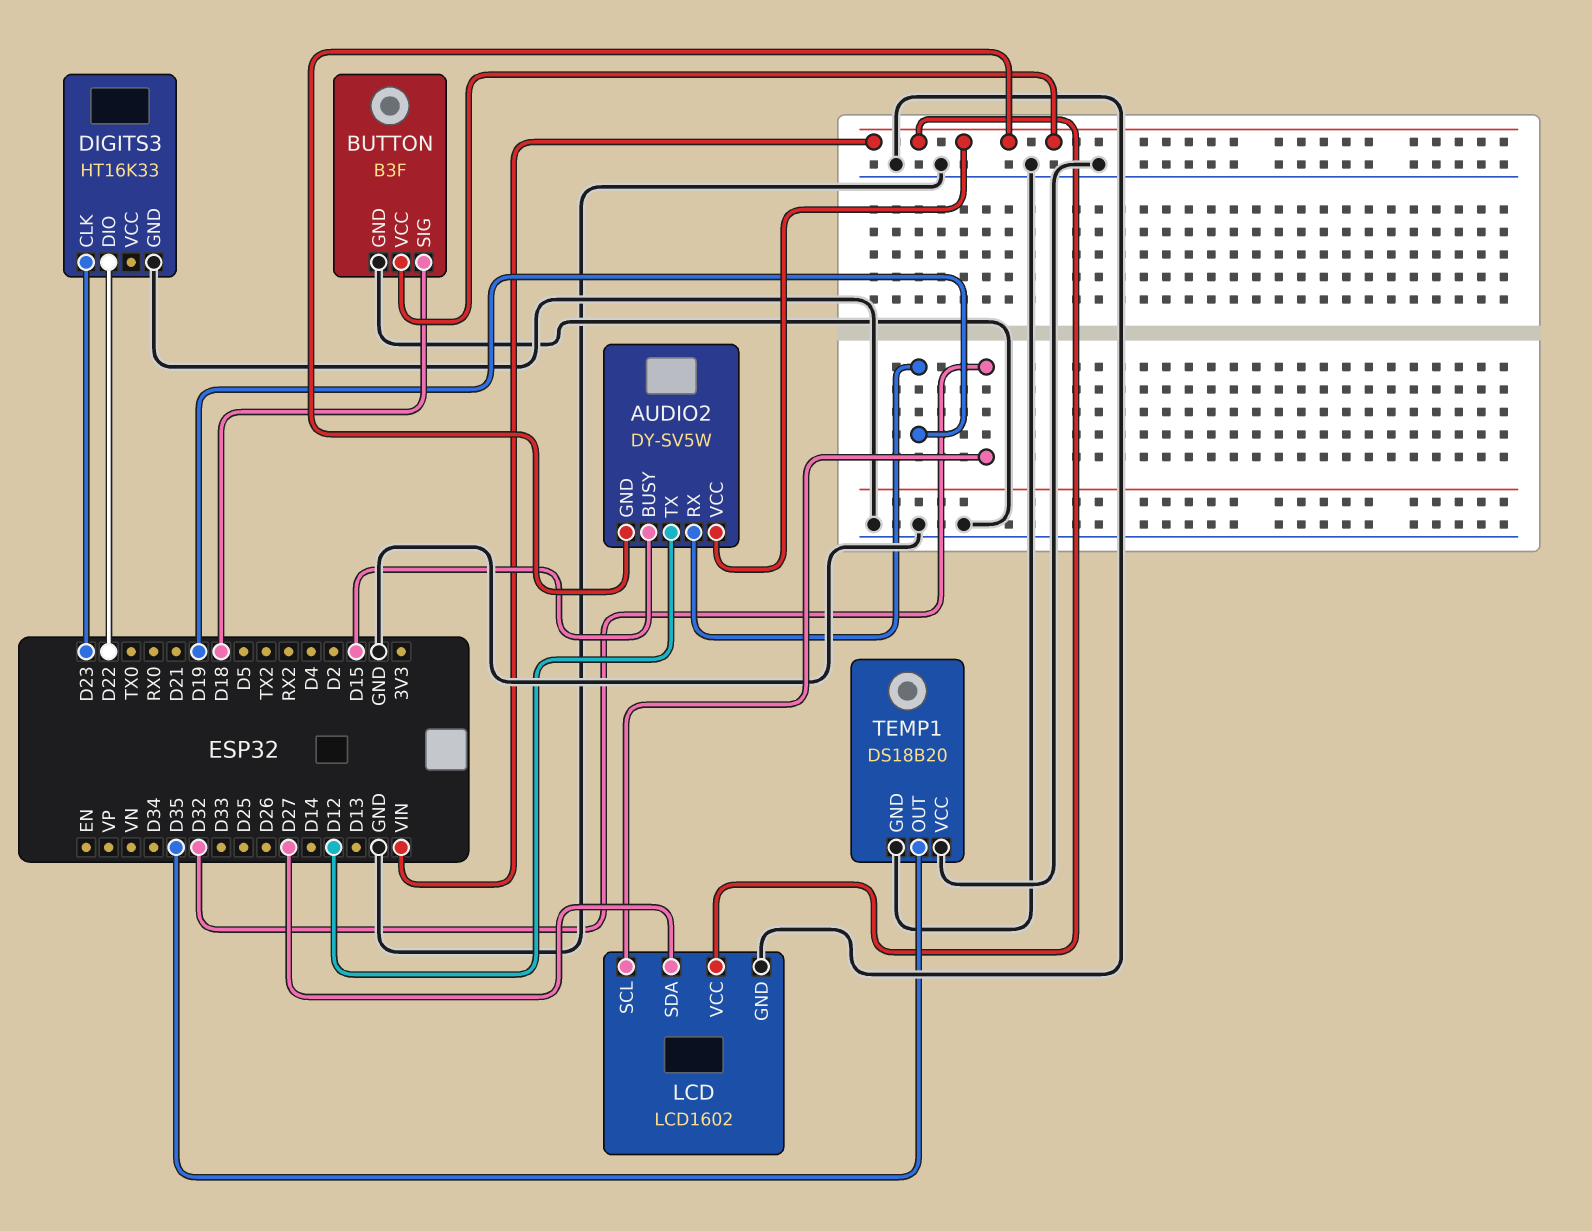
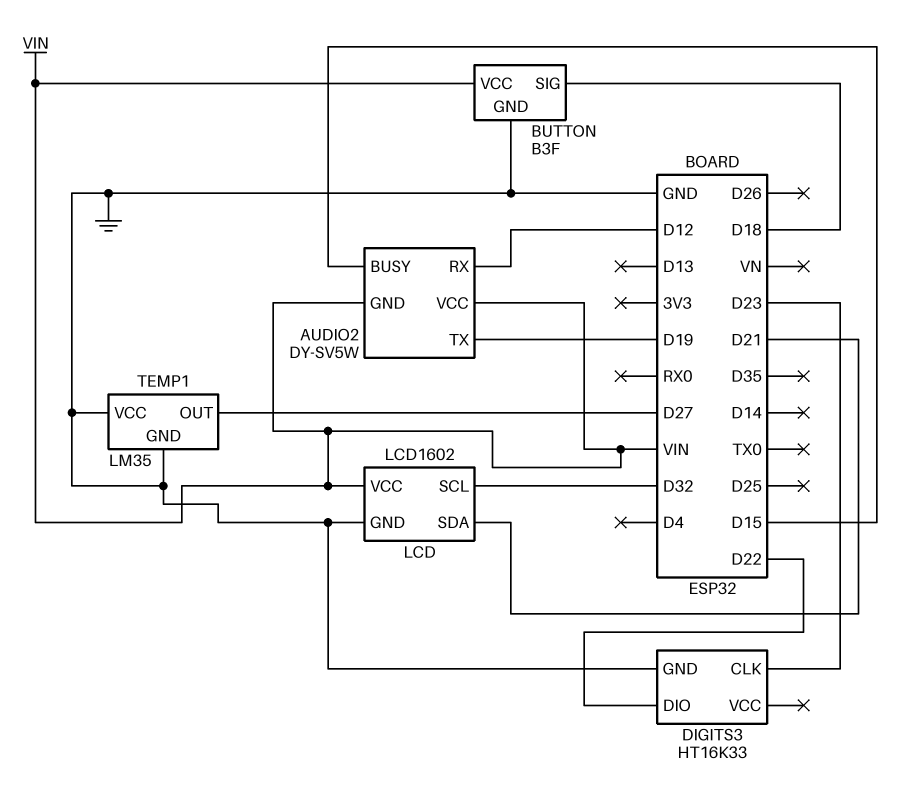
AUDIO2 pin RX: D19 -> D12
AUDIO2 pin TX: D12 -> D19
LCD pin SDA: D27 -> D21
TEMP1: DS18B20 -> LM35
TEMP1 pin OUT: D35 -> D27

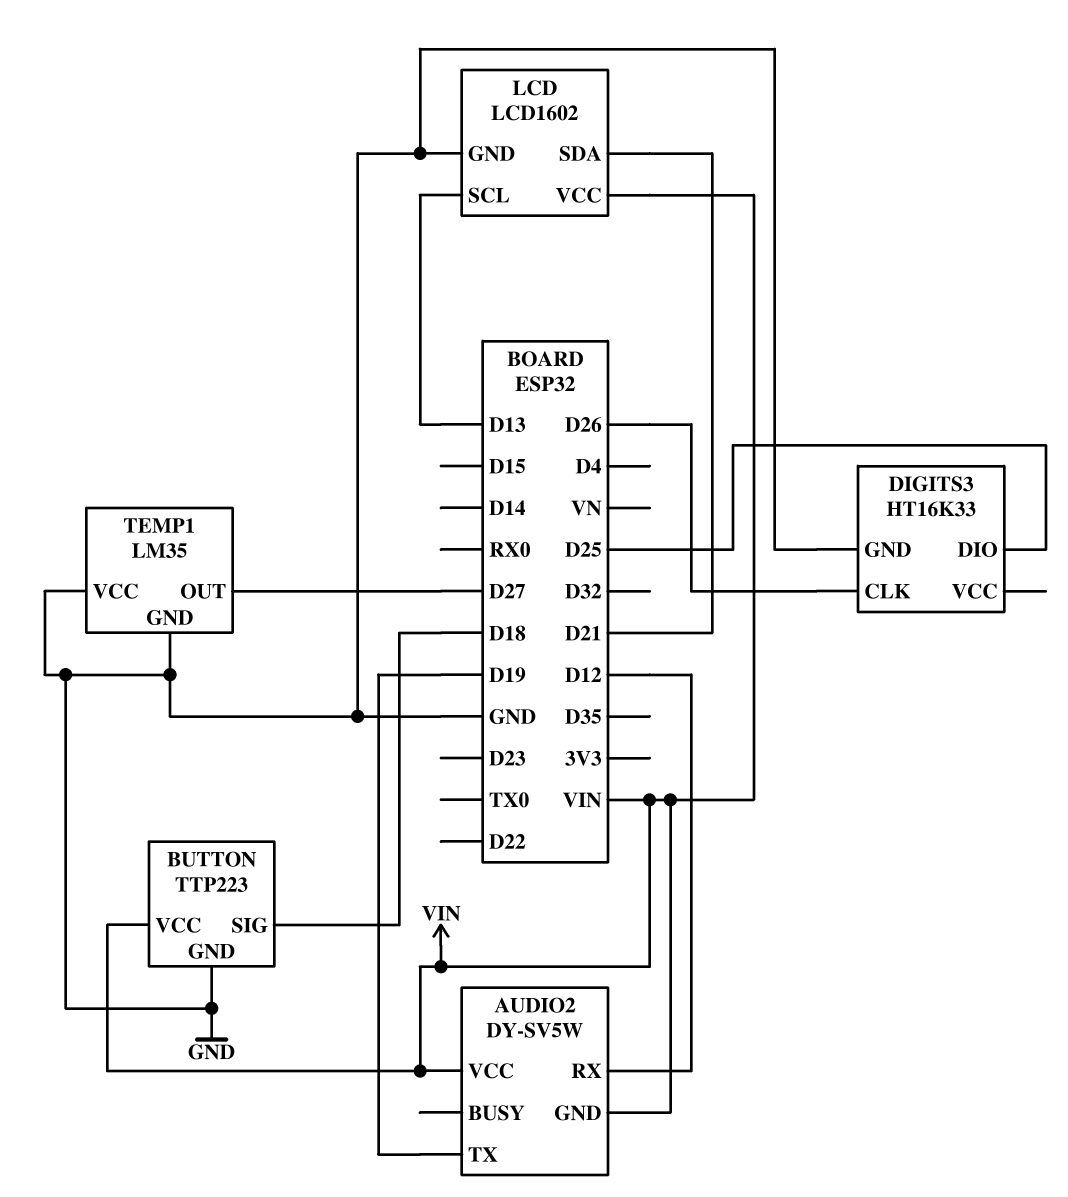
AUDIO2 pin BUSY: D15 -> none
BUTTON: B3F -> TTP223
DIGITS3 pin CLK: D23 -> D26
DIGITS3 pin DIO: D22 -> D25
LCD pin SCL: D32 -> D13

